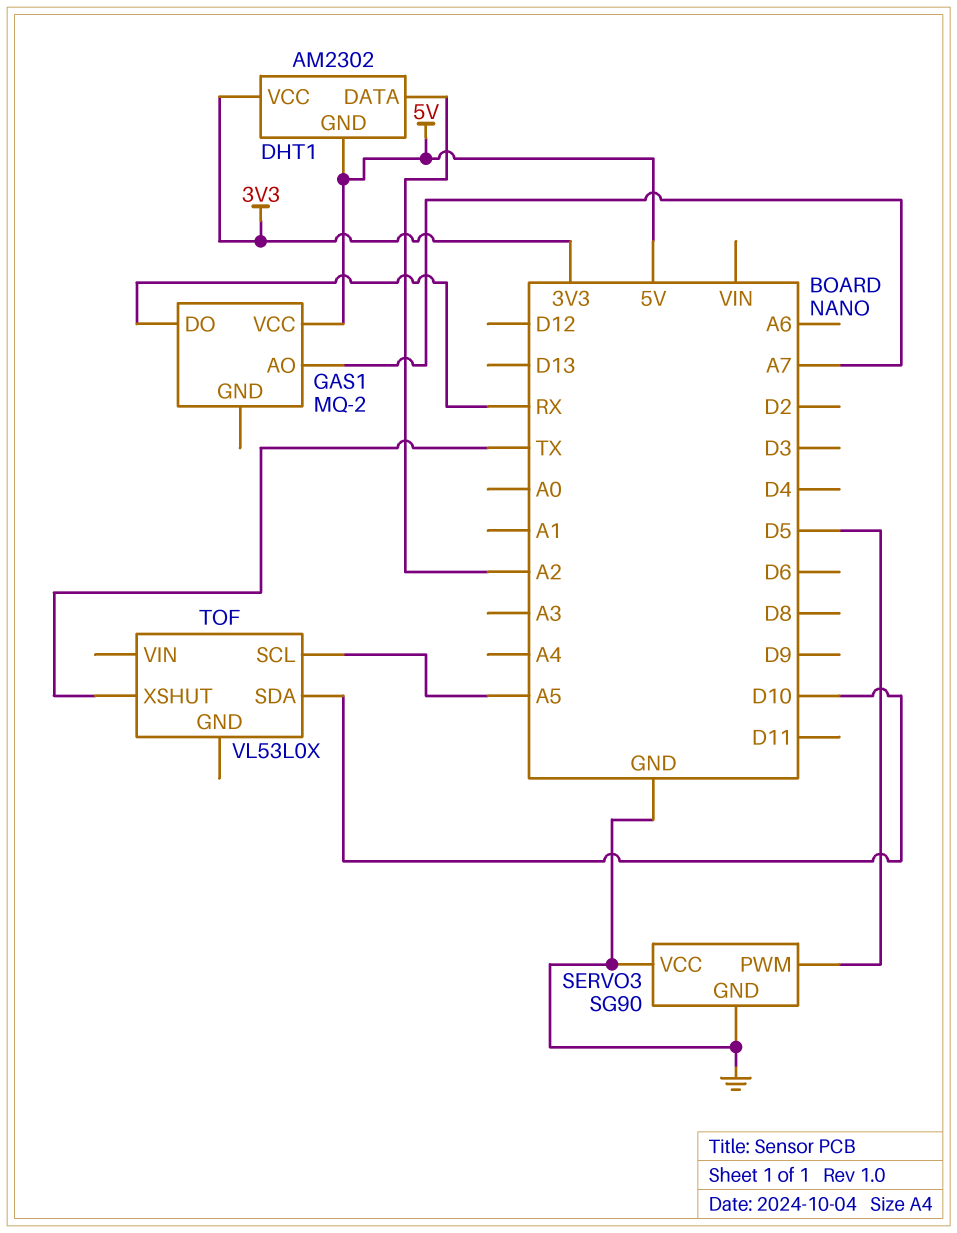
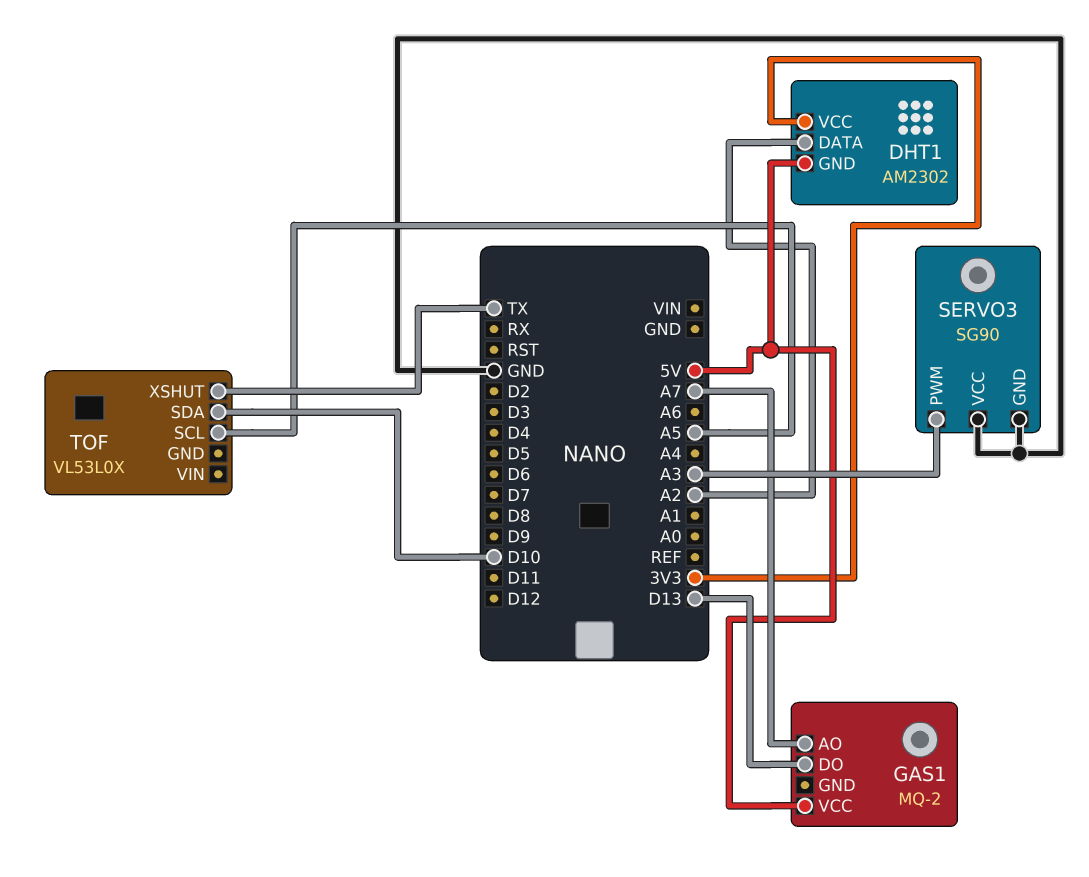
GAS1 pin DO: RX -> D13
SERVO3 pin PWM: D5 -> A3

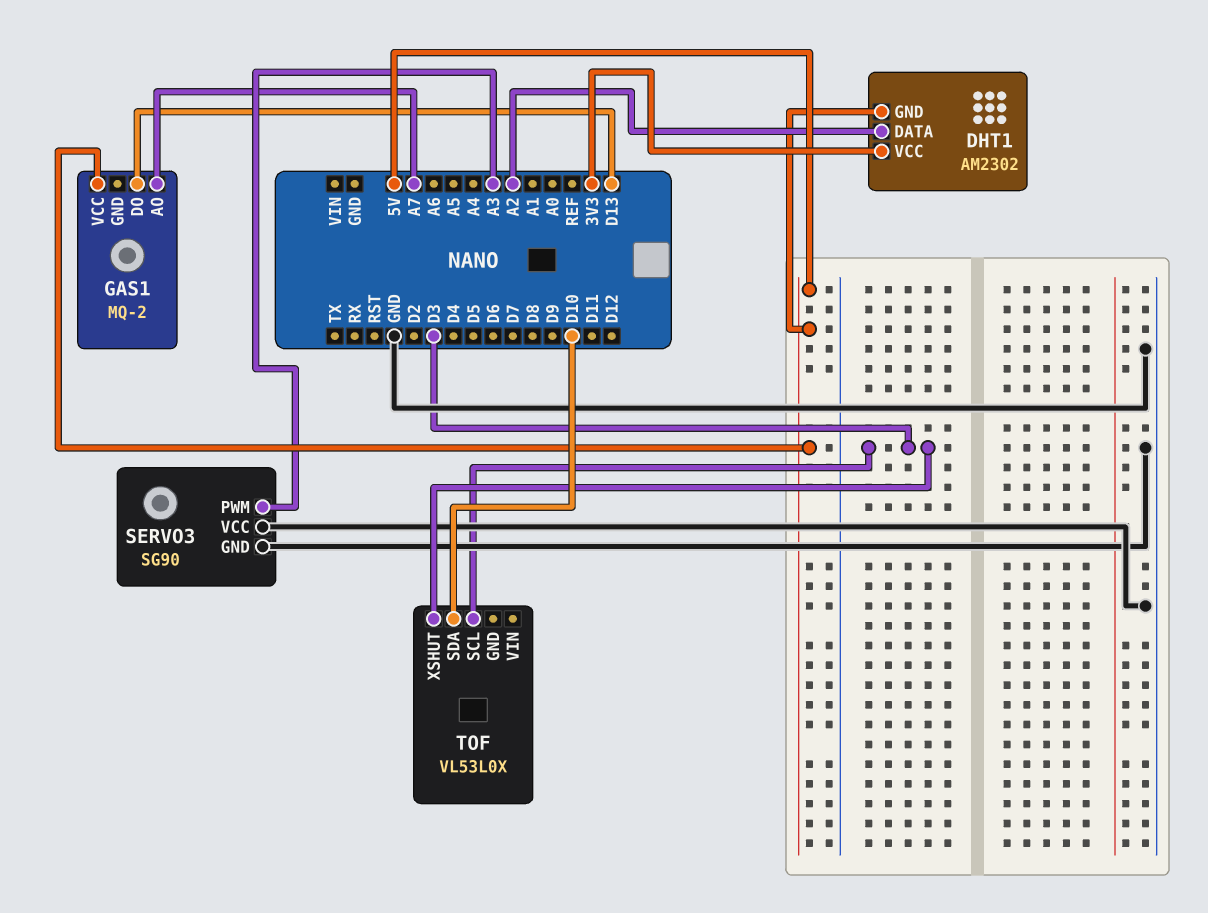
TOF pin SCL: A5 -> D3
TOF pin XSHUT: TX -> D3

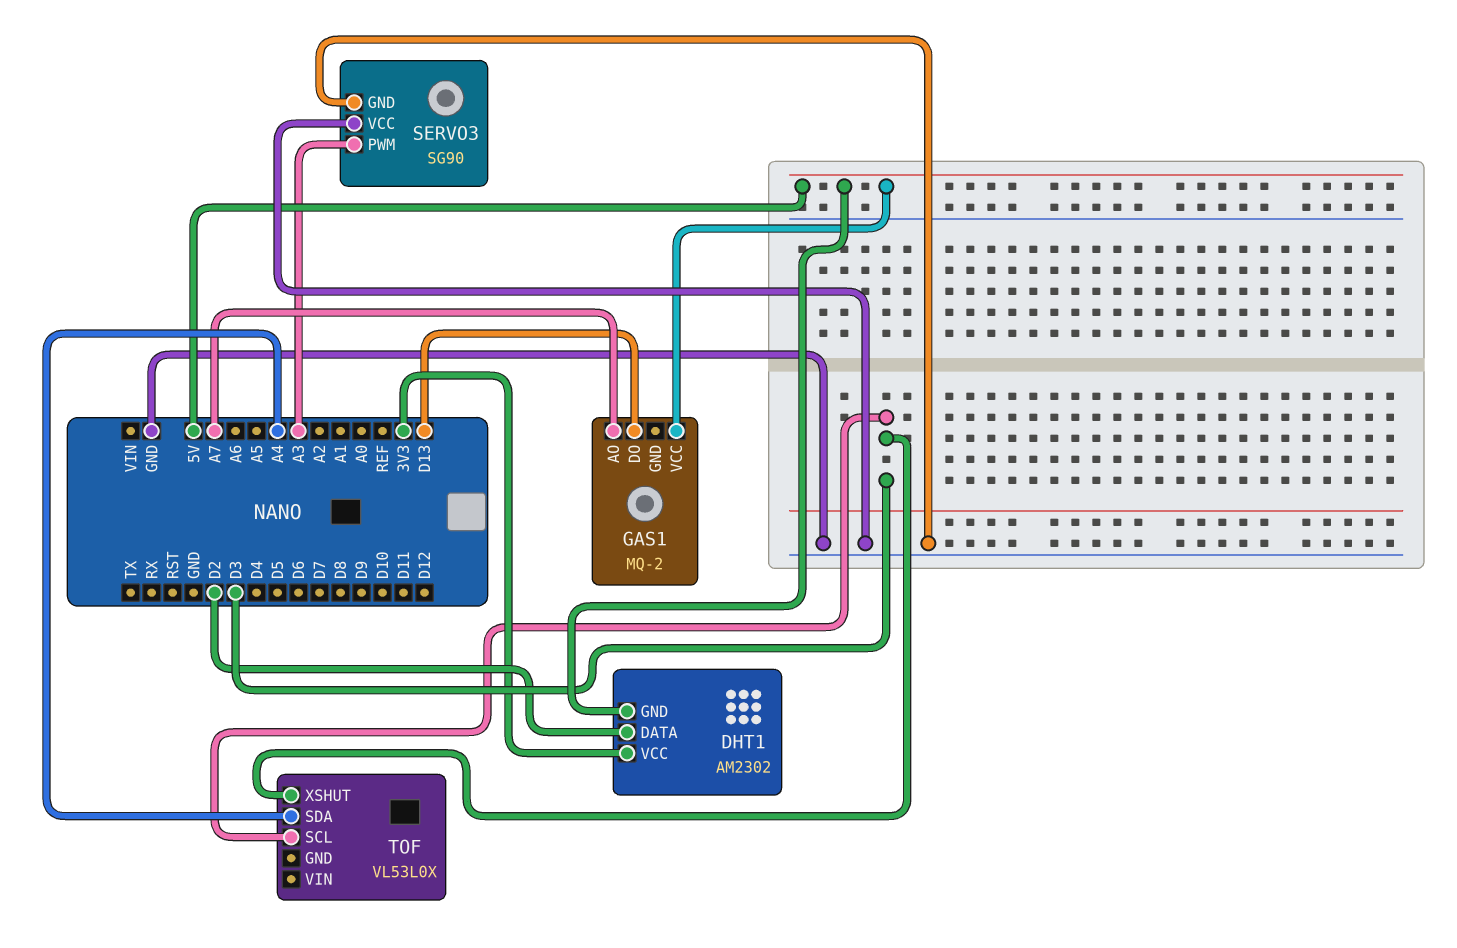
DHT1 pin DATA: A2 -> D2
TOF pin SDA: D10 -> A4

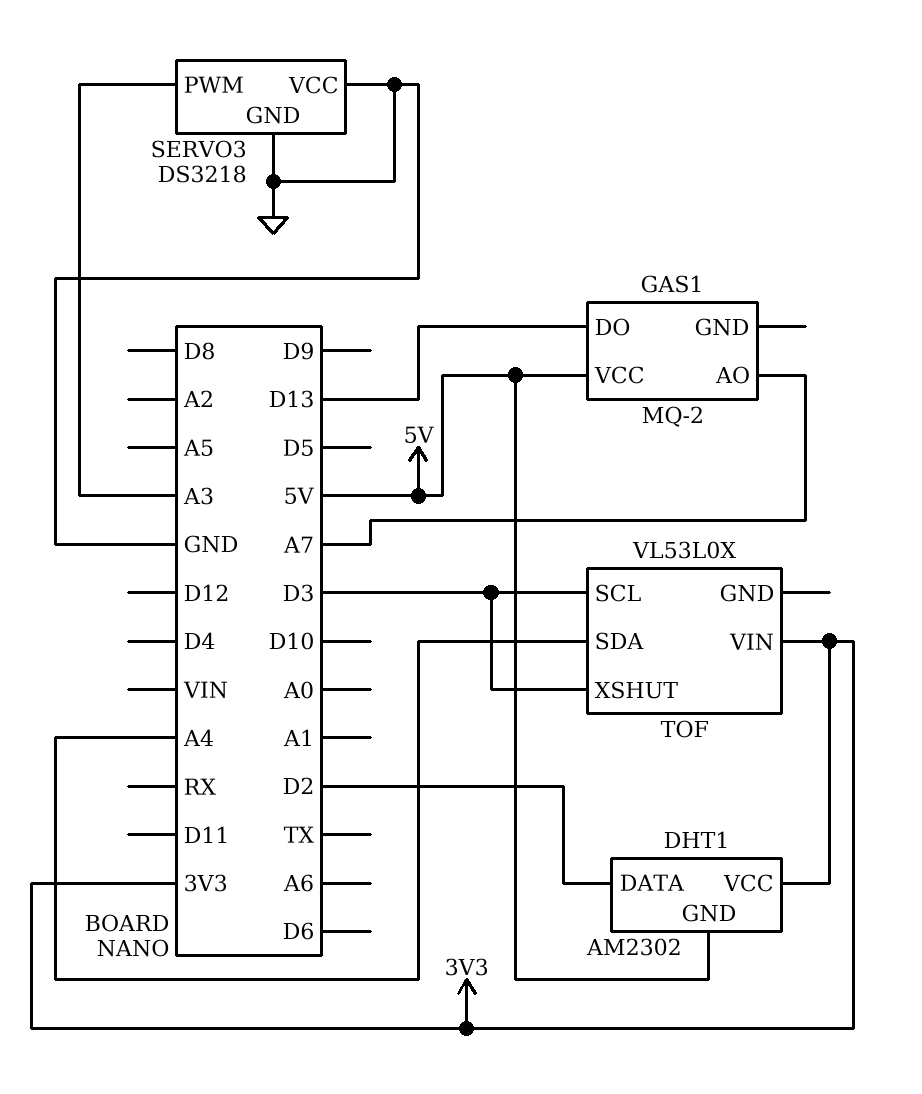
SERVO3: SG90 -> DS3218
TOF pin VIN: none -> 3V3

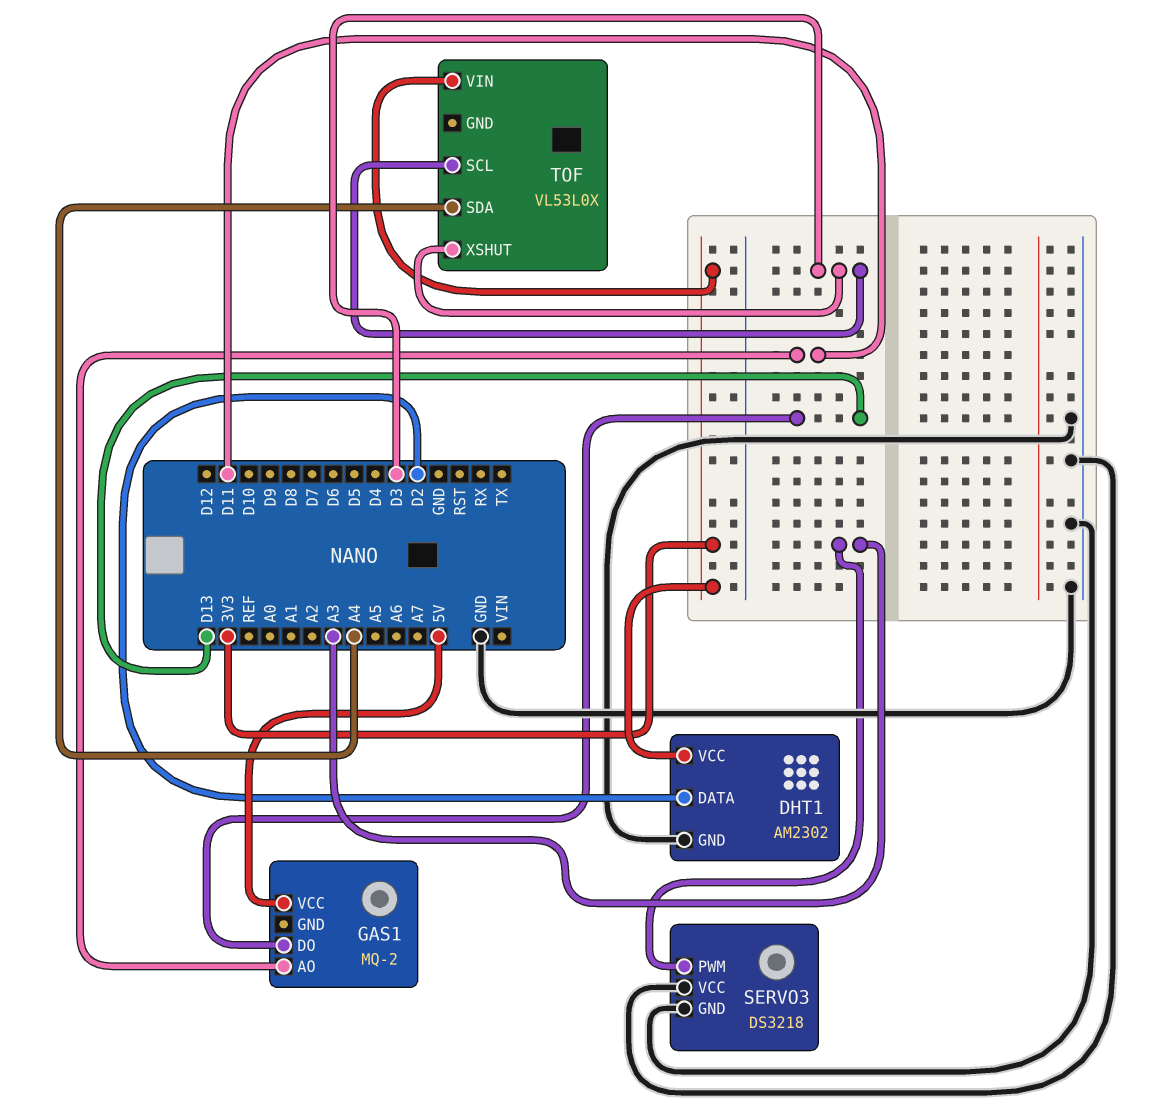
DHT1 pin GND: 5V -> GND
GAS1 pin AO: A7 -> D11

